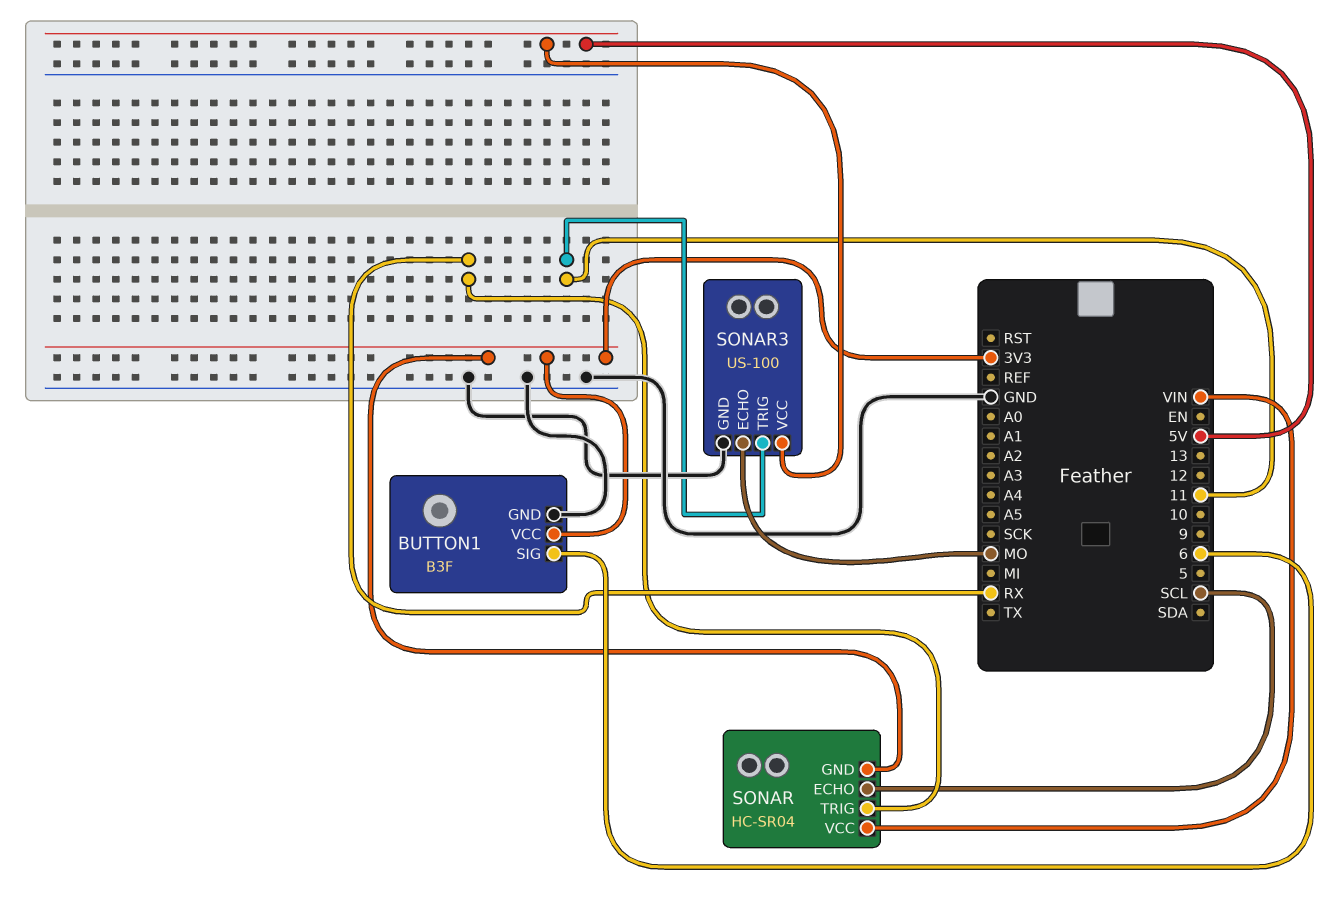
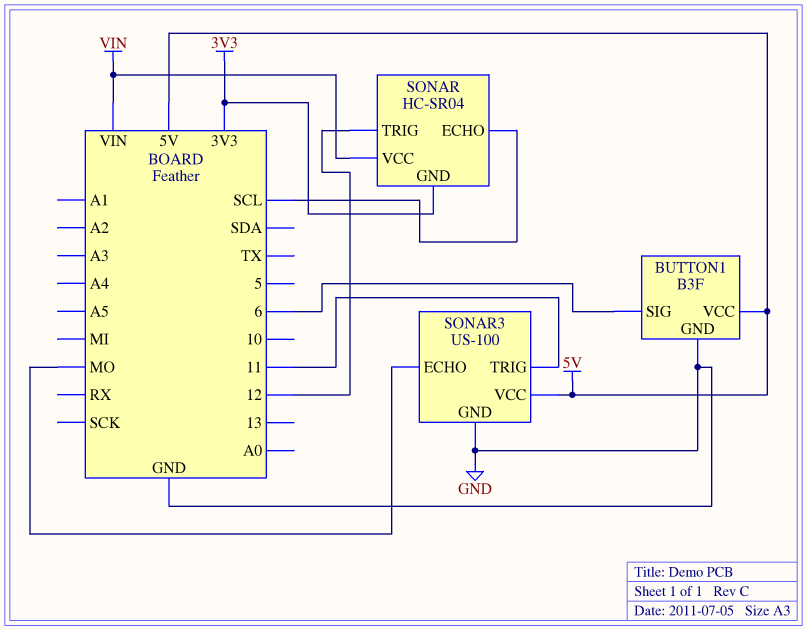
BUTTON1 pin VCC: 3V3 -> 5V
SONAR pin TRIG: RX -> 12

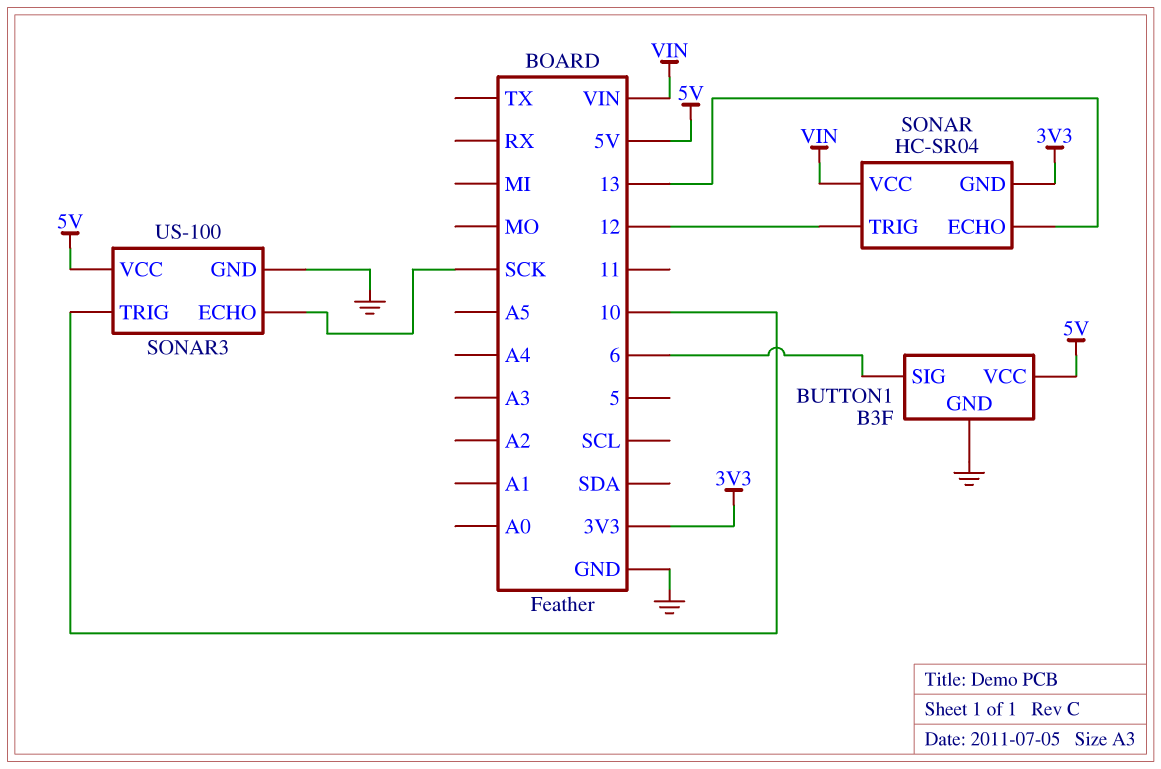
SONAR pin ECHO: SCL -> 13
SONAR3 pin ECHO: MO -> SCK
SONAR3 pin TRIG: 11 -> 10

